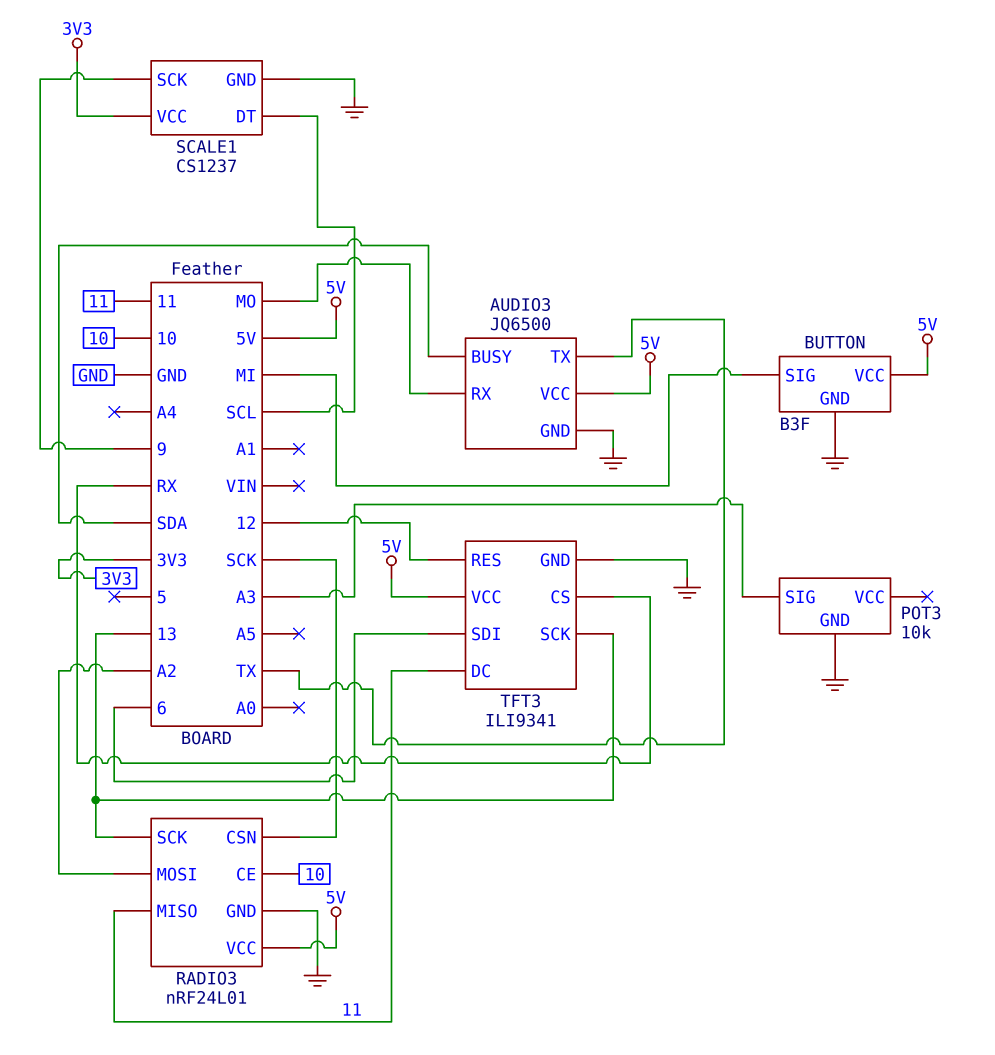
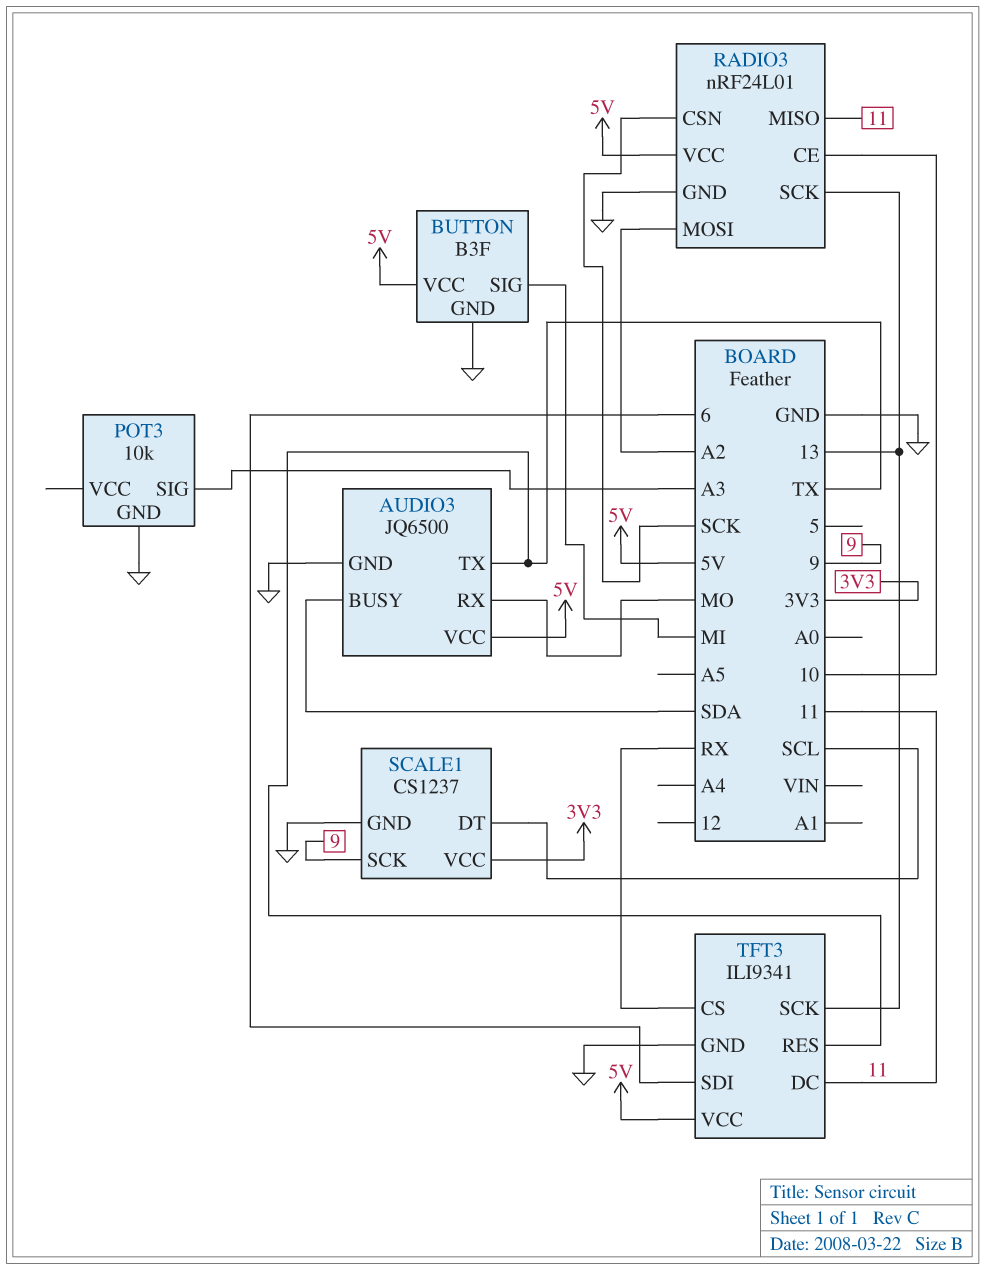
TFT3 pin RES: 12 -> TX

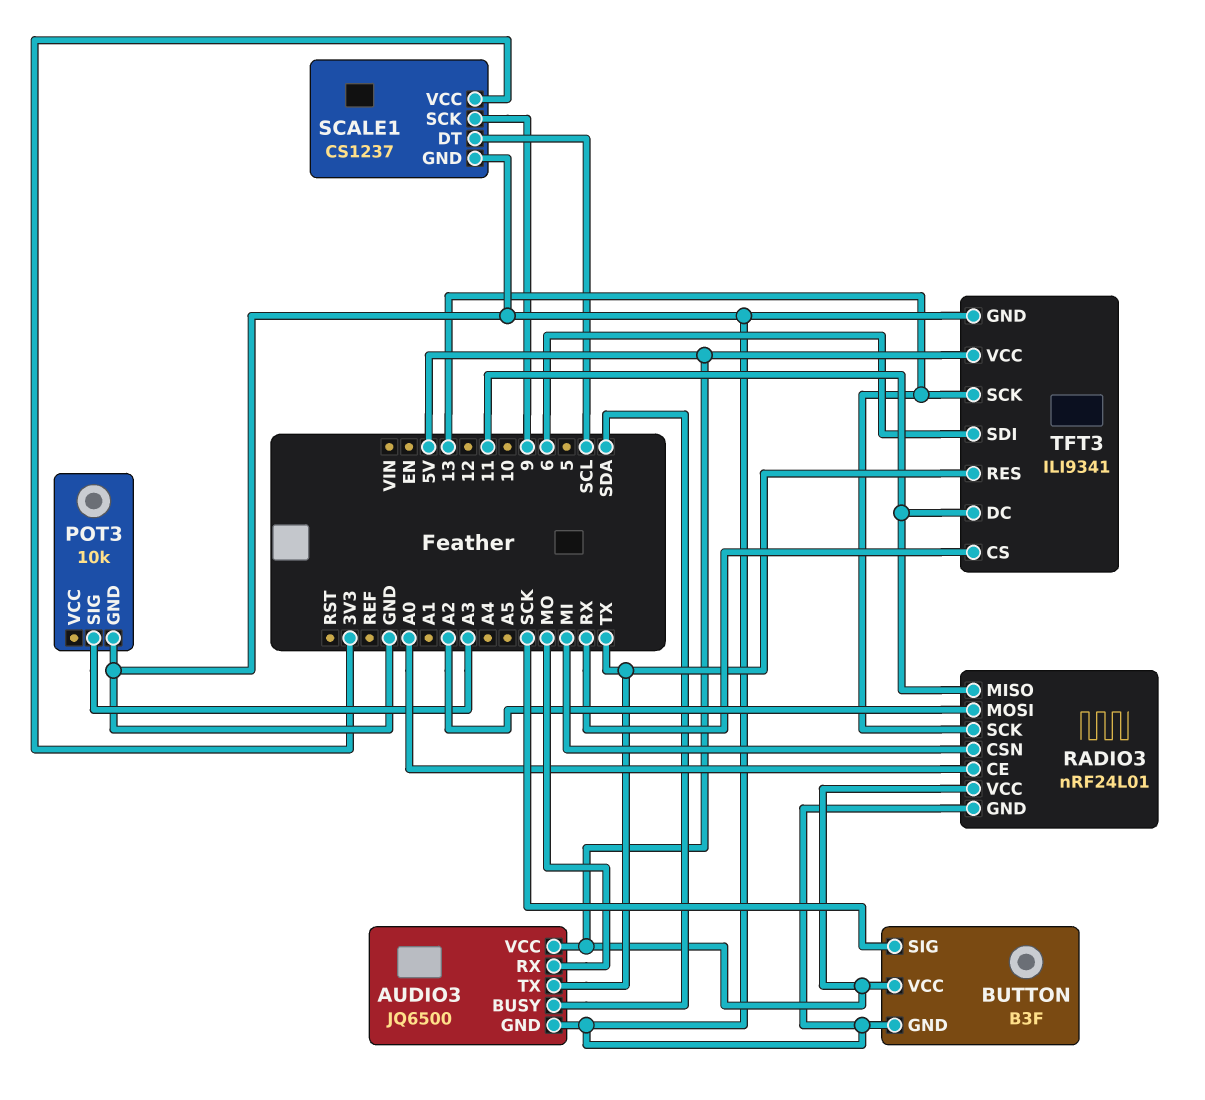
BUTTON pin SIG: MI -> SCK
RADIO3 pin CE: 10 -> A0
RADIO3 pin CSN: SCK -> MI

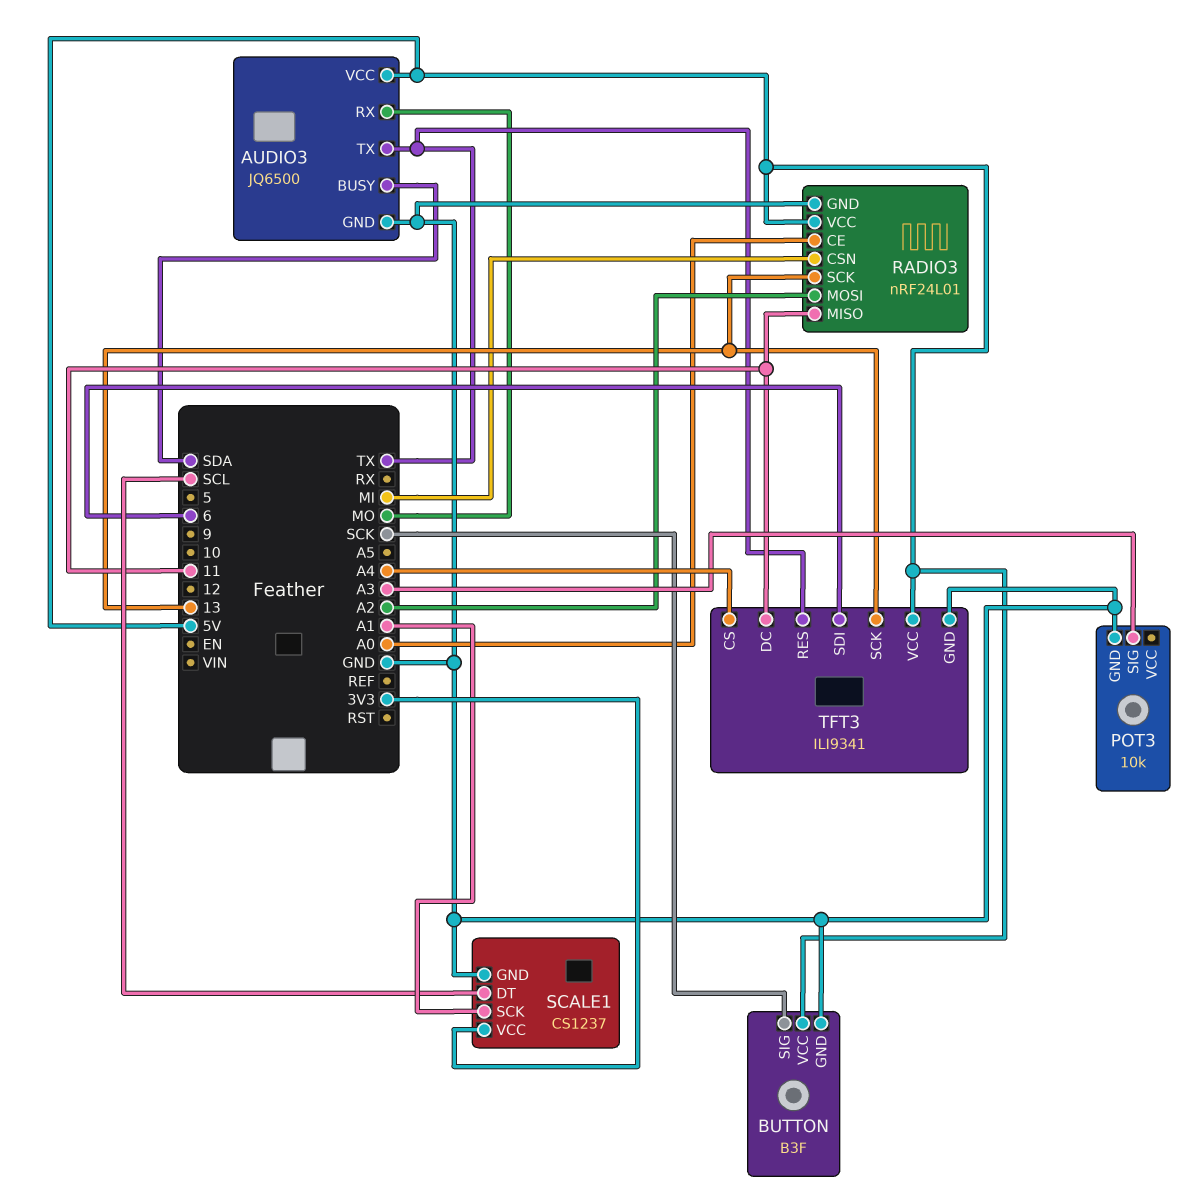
SCALE1 pin SCK: 9 -> A1
TFT3 pin CS: RX -> A4

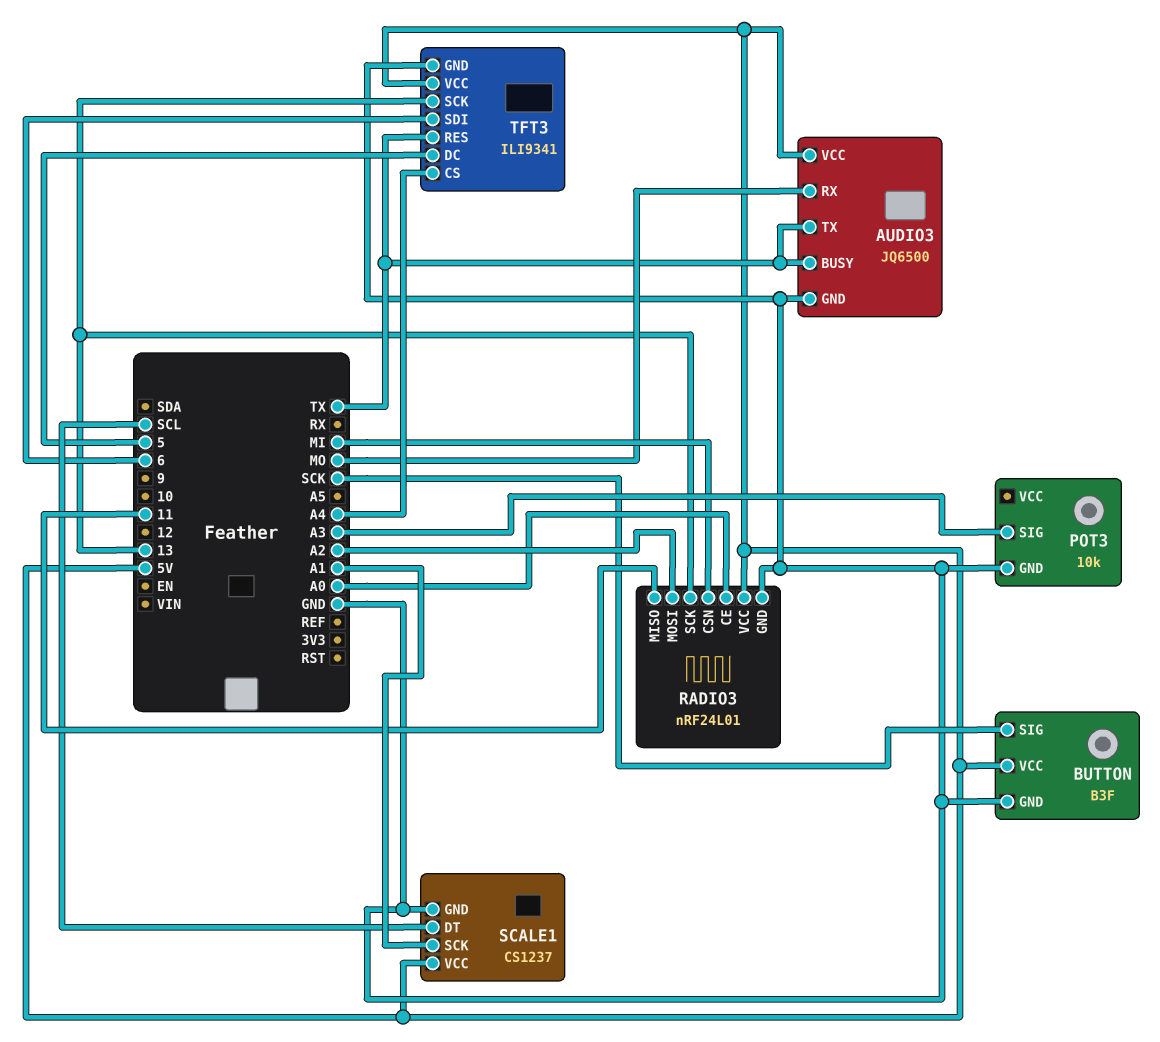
AUDIO3 pin BUSY: SDA -> TX
SCALE1 pin VCC: 3V3 -> 5V
TFT3 pin DC: 11 -> 5

